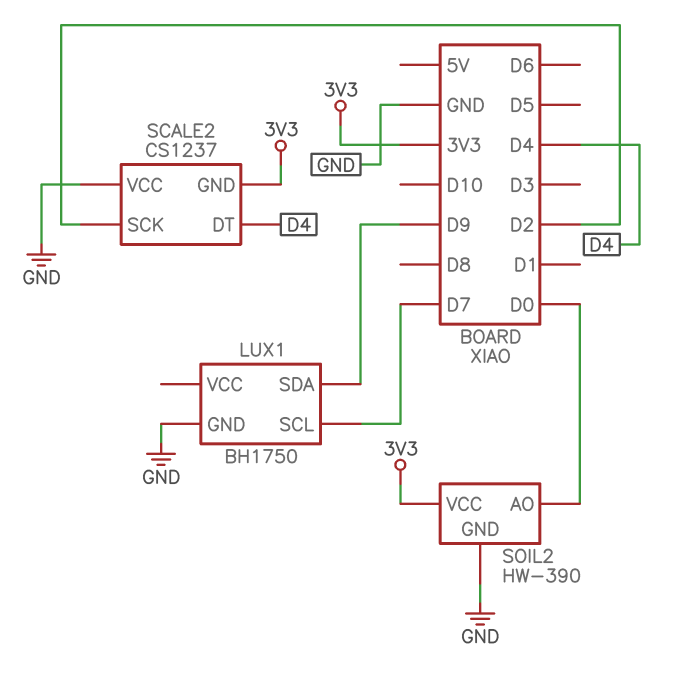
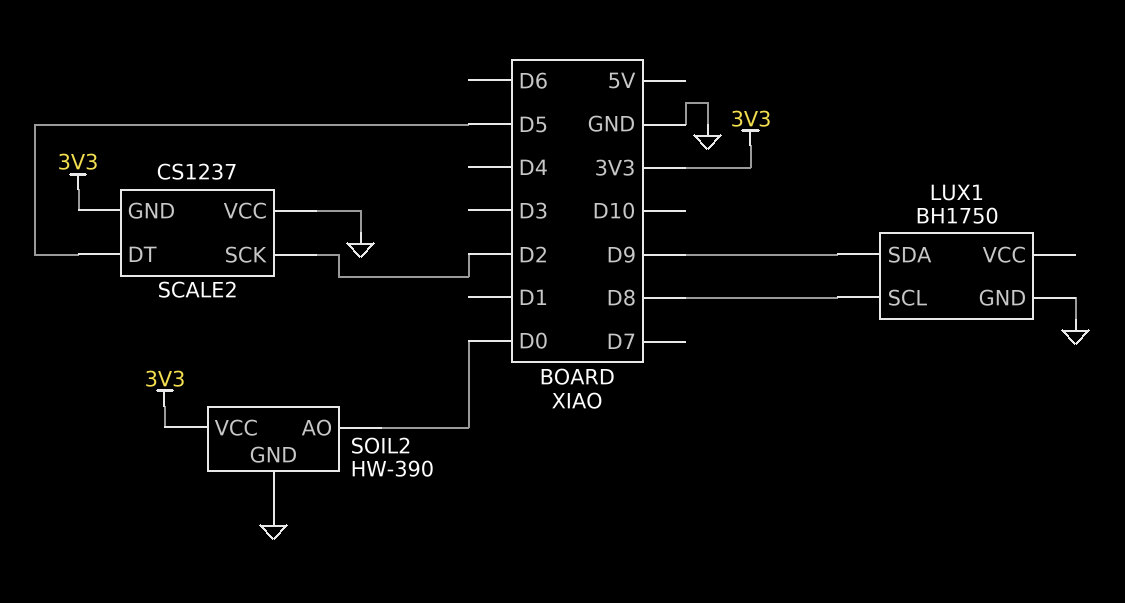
LUX1 pin SCL: D7 -> D8
SCALE2 pin DT: D4 -> D5

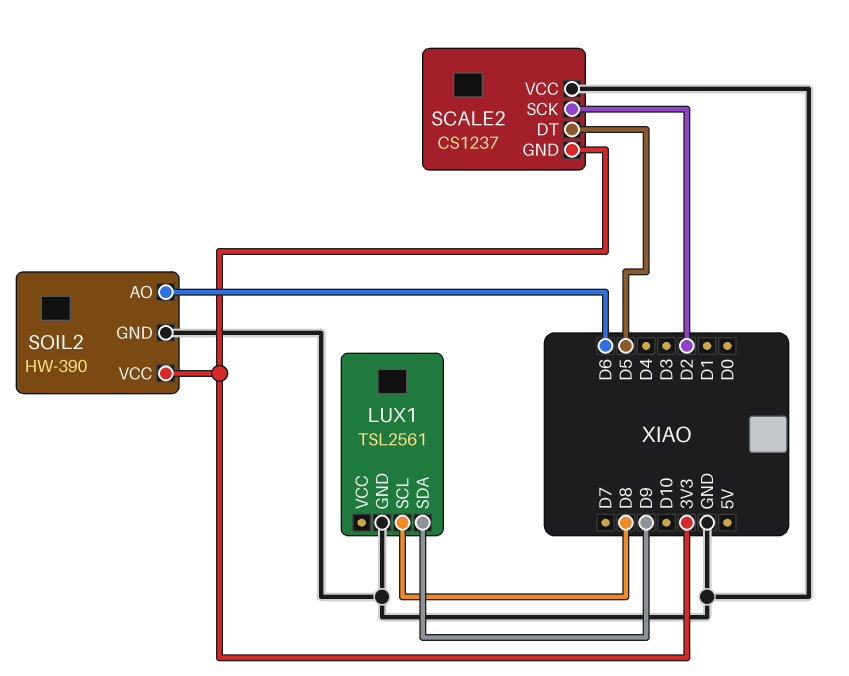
LUX1: BH1750 -> TSL2561
SOIL2 pin AO: D0 -> D6

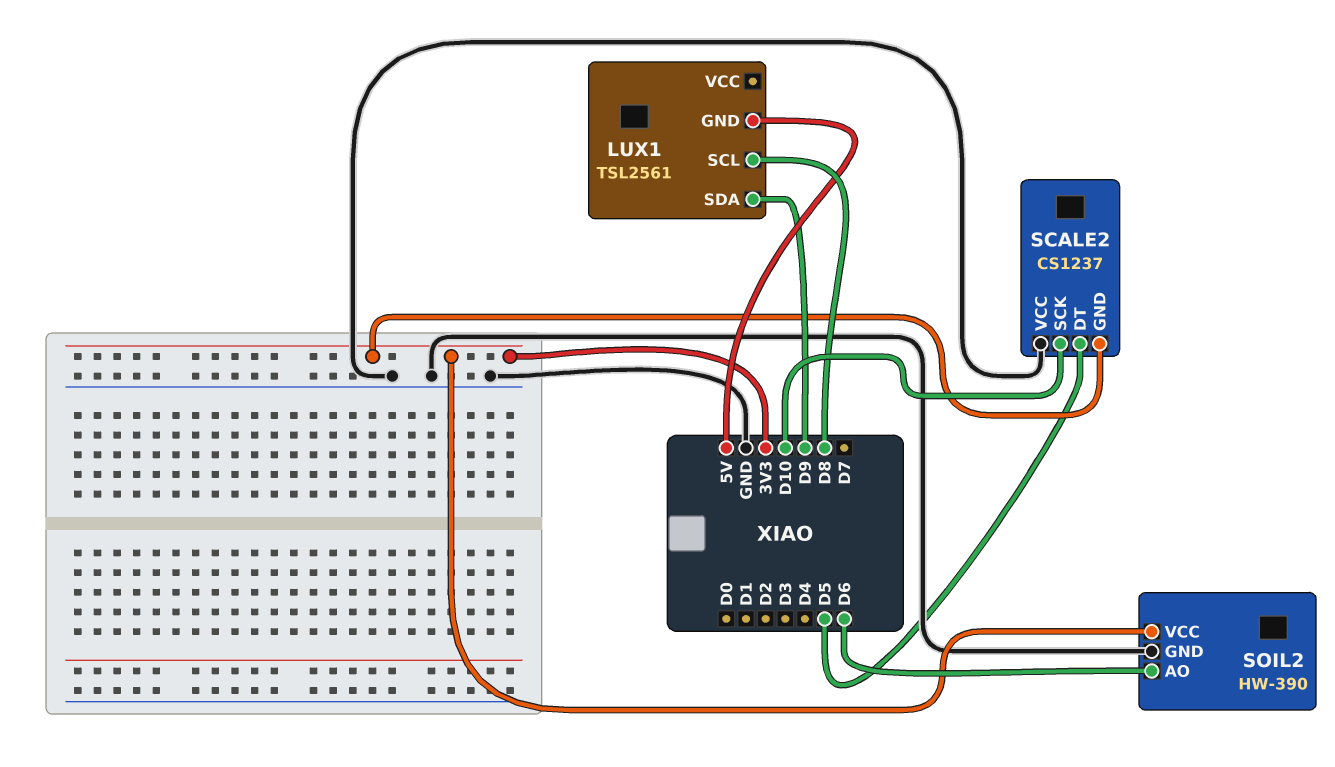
LUX1 pin GND: GND -> 5V
SCALE2 pin SCK: D2 -> D10

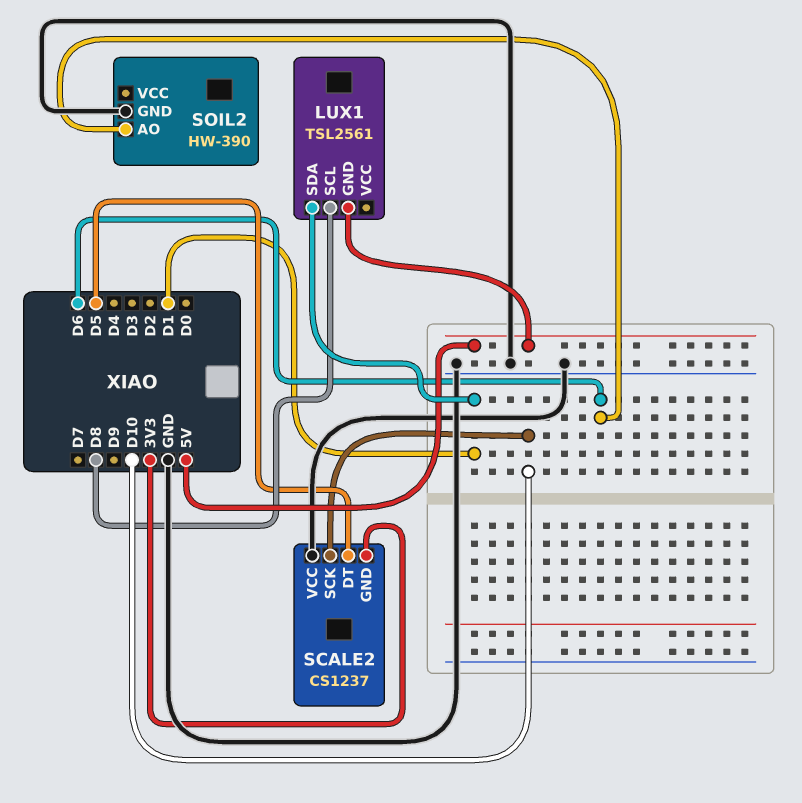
LUX1 pin SDA: D9 -> D1
SOIL2 pin VCC: 3V3 -> none

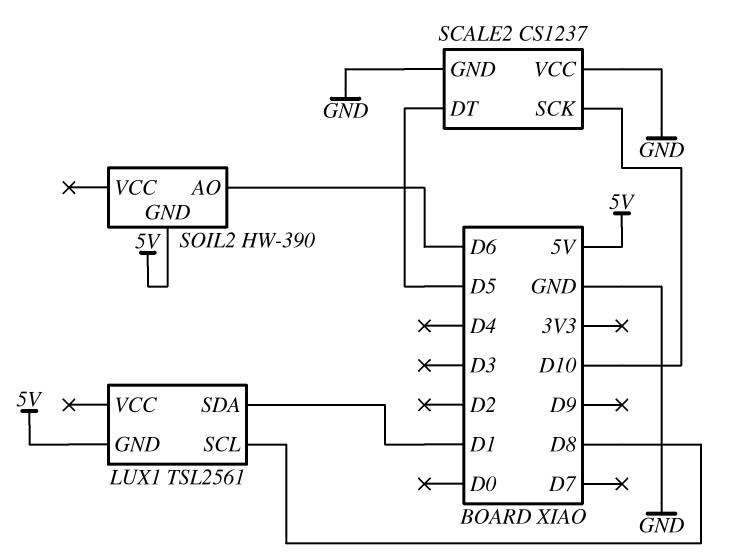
SCALE2 pin GND: 3V3 -> GND
SOIL2 pin GND: GND -> 5V

